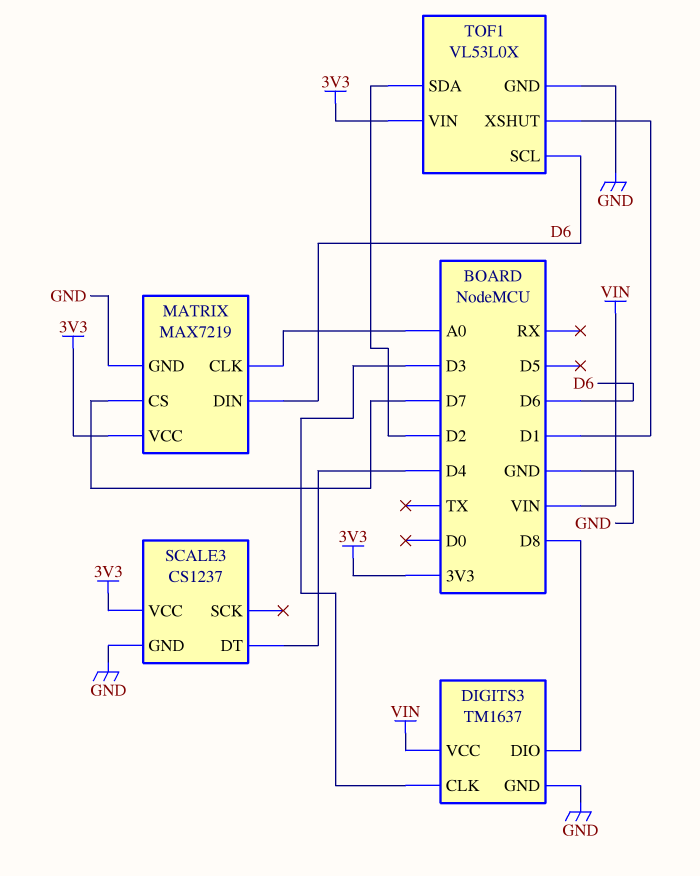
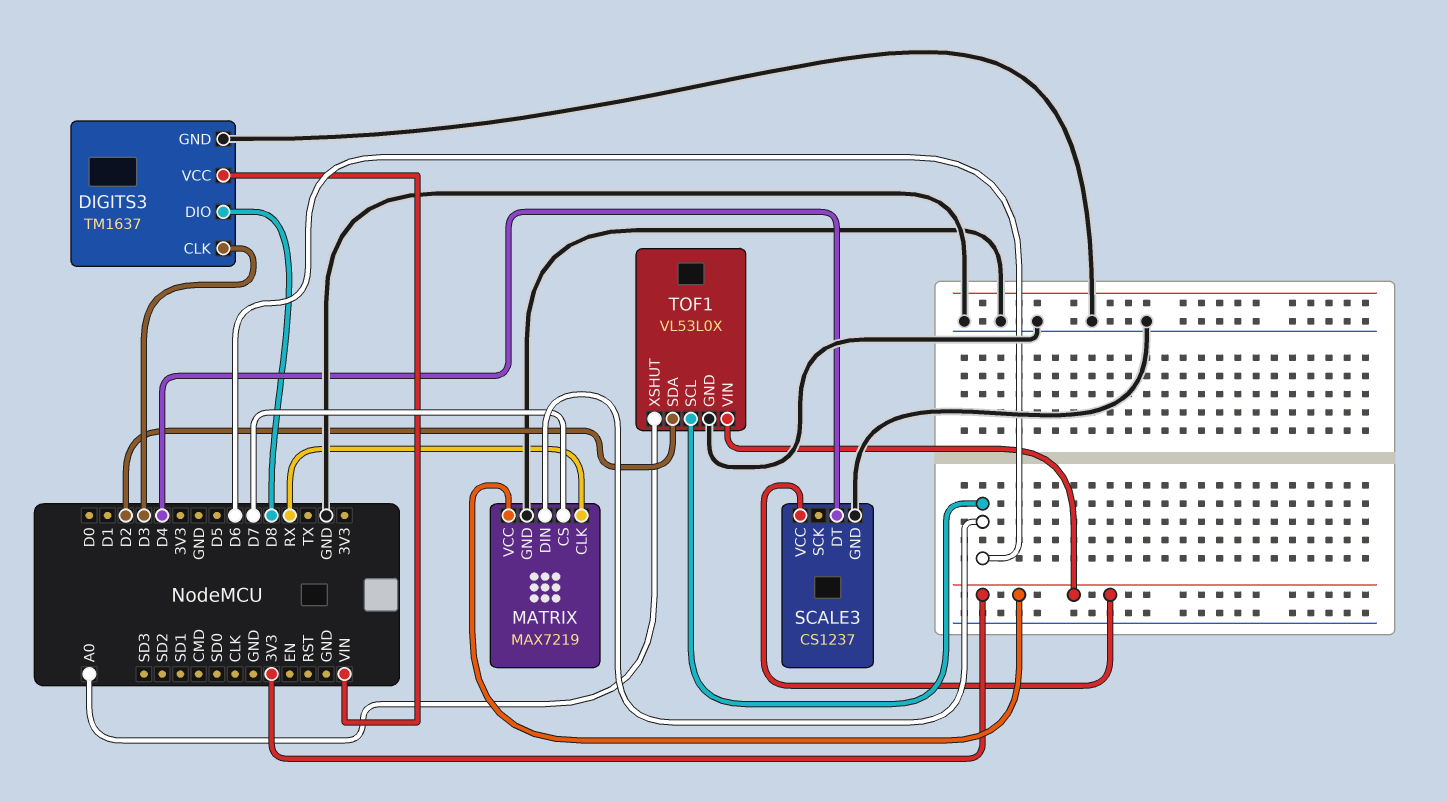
MATRIX pin CLK: A0 -> RX
TOF1 pin XSHUT: D1 -> A0

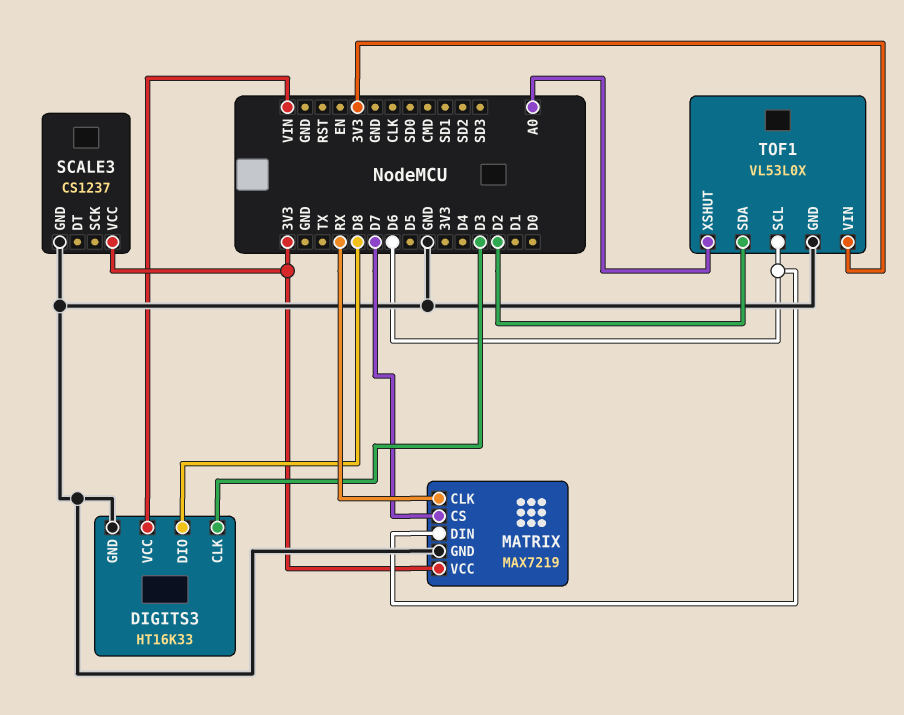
DIGITS3: TM1637 -> HT16K33
SCALE3 pin DT: D4 -> none

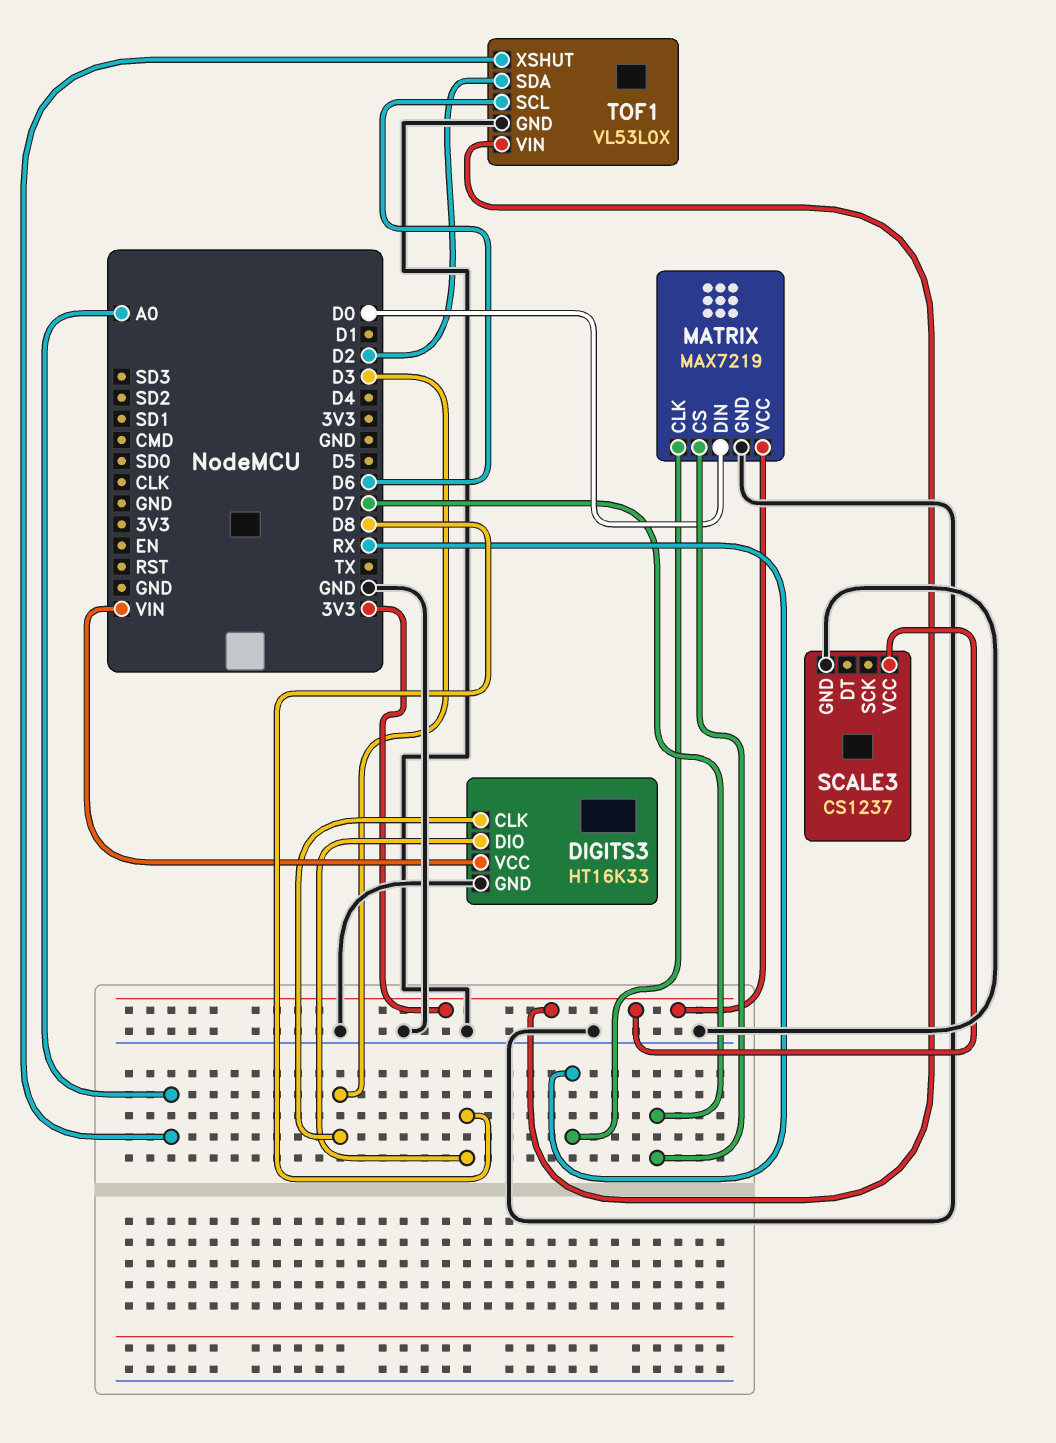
MATRIX pin DIN: D6 -> D0

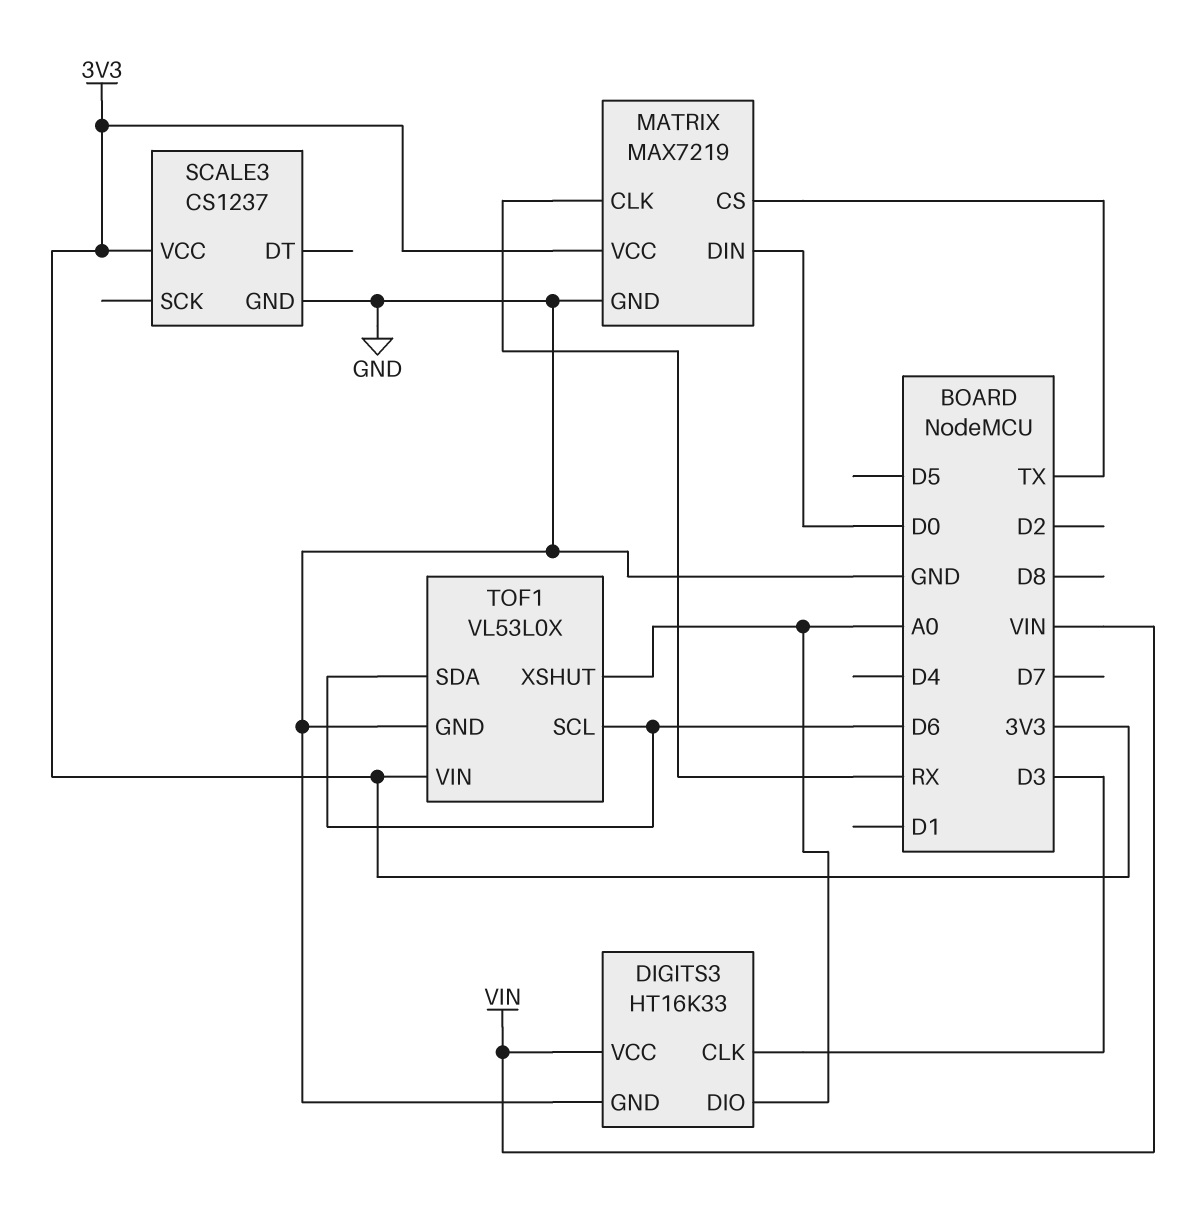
DIGITS3 pin DIO: D8 -> A0
MATRIX pin CS: D7 -> TX
TOF1 pin SDA: D2 -> D6

